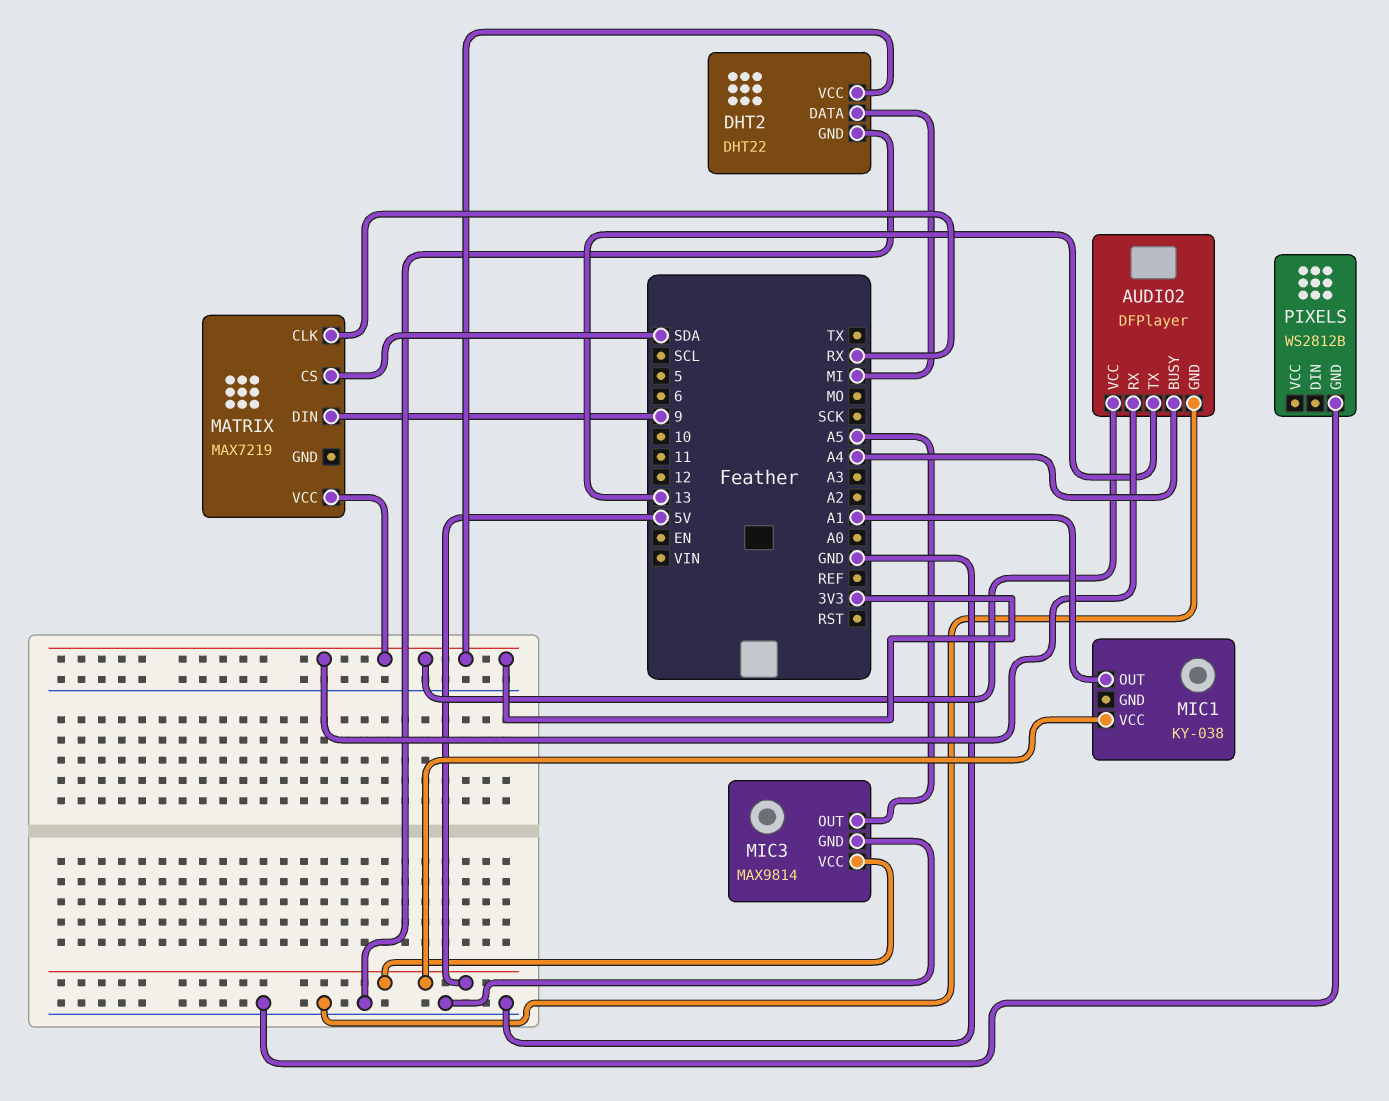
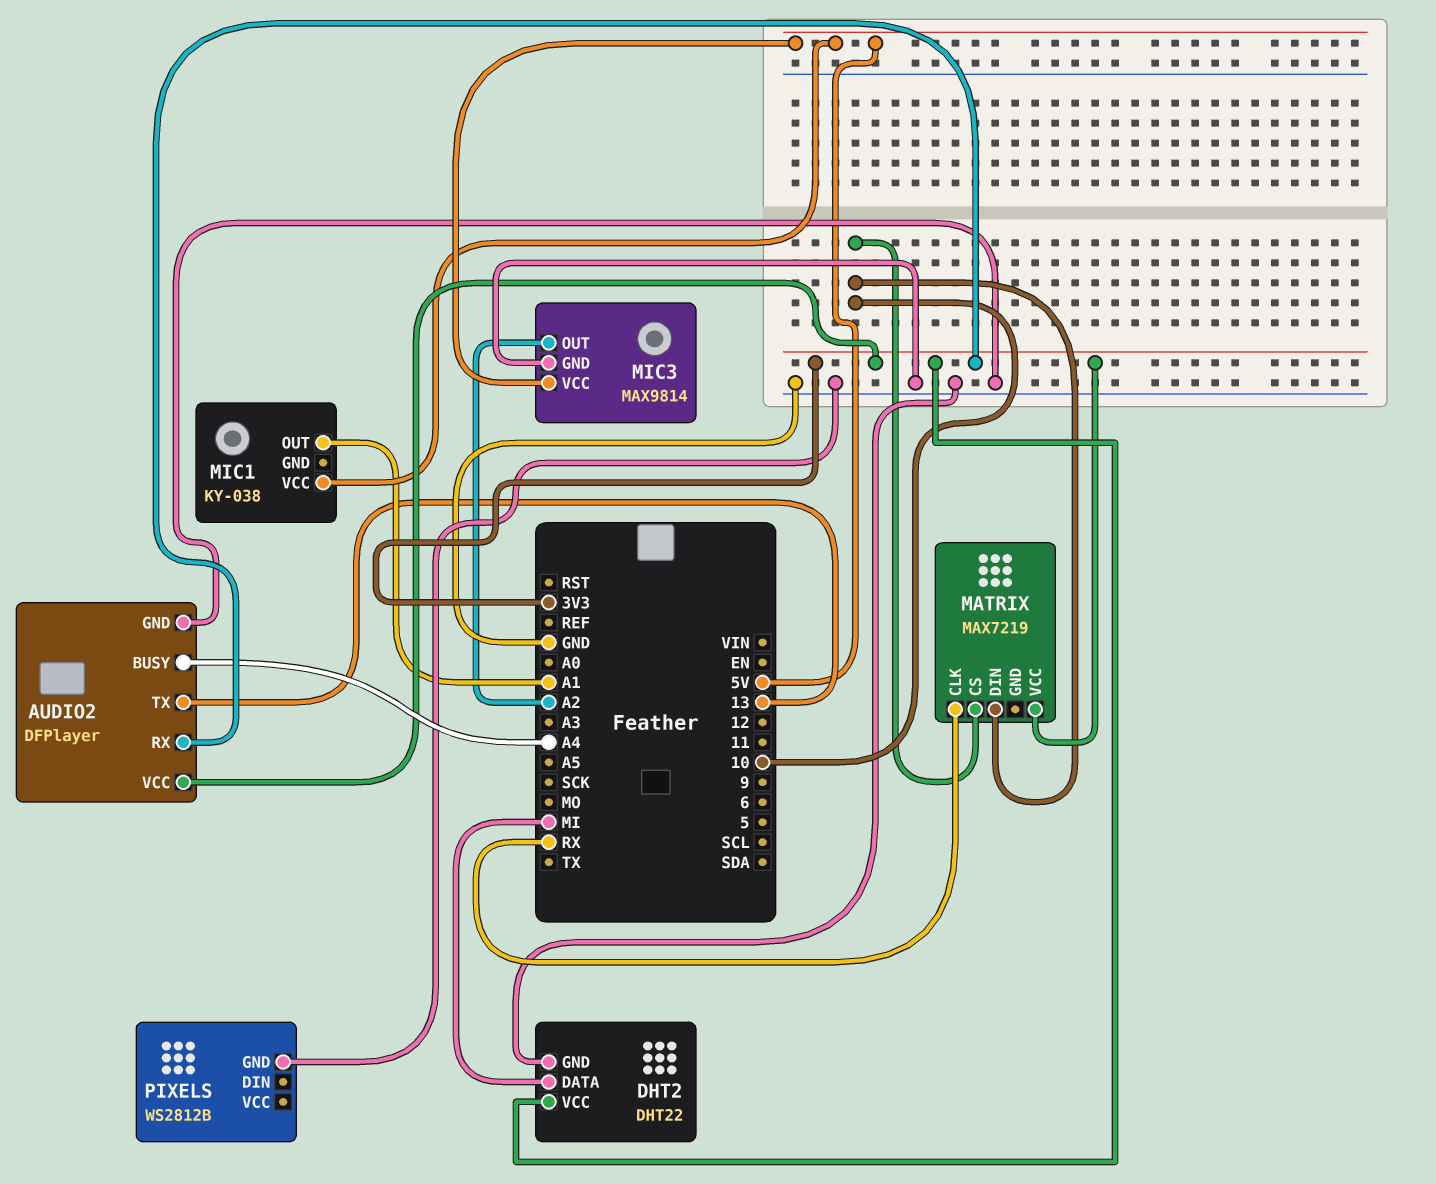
MATRIX pin CS: SDA -> 10
MATRIX pin DIN: 9 -> 10
MIC3 pin OUT: A5 -> A2

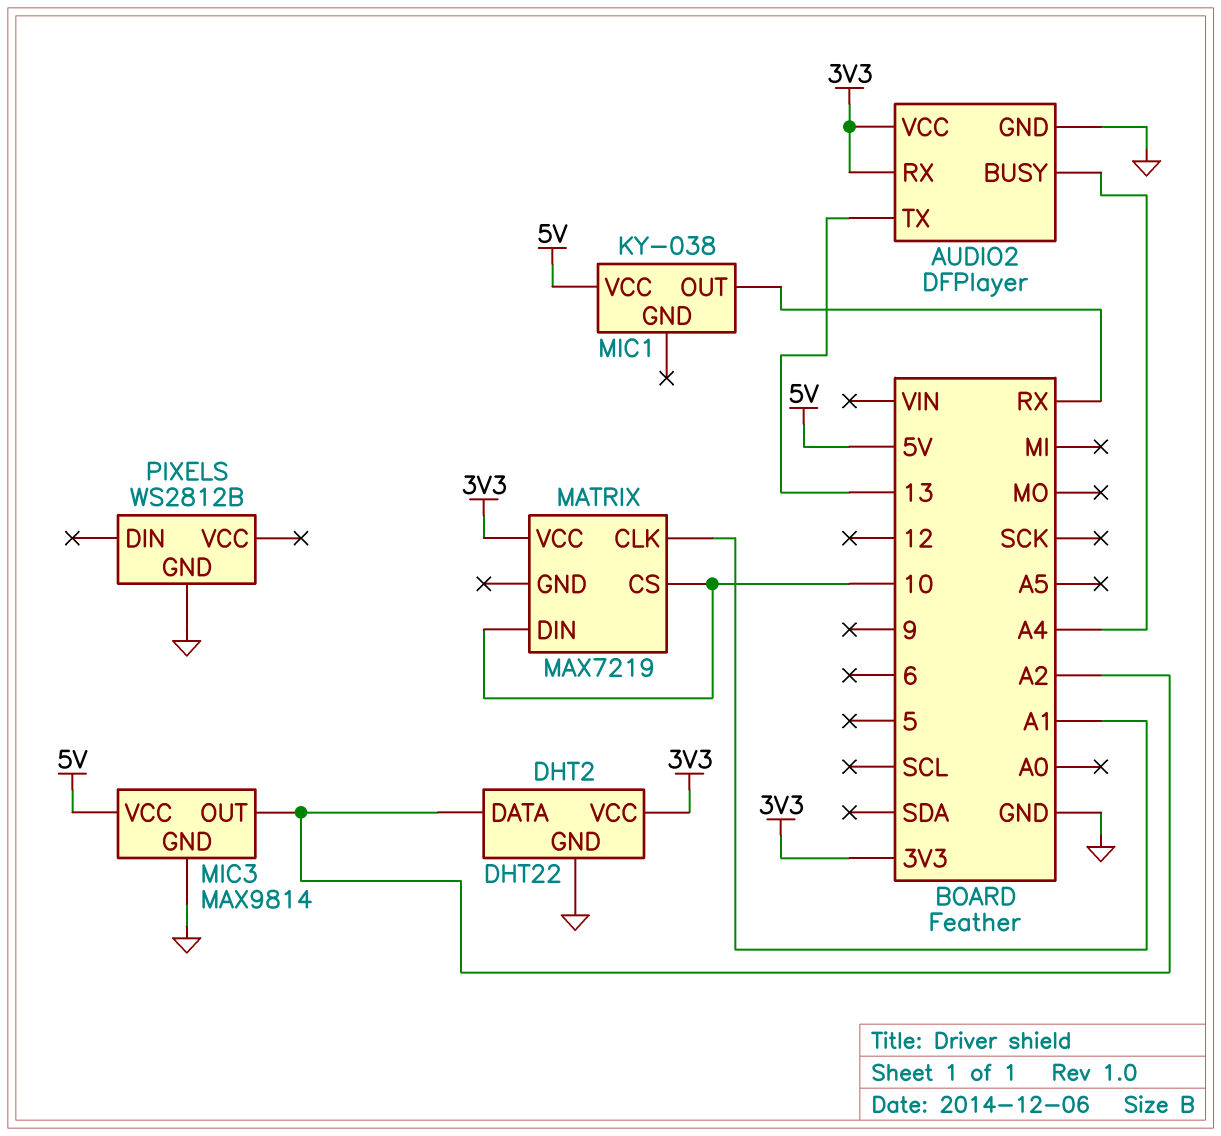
DHT2 pin DATA: MI -> A2
MATRIX pin CLK: RX -> A1
MIC1 pin OUT: A1 -> RX

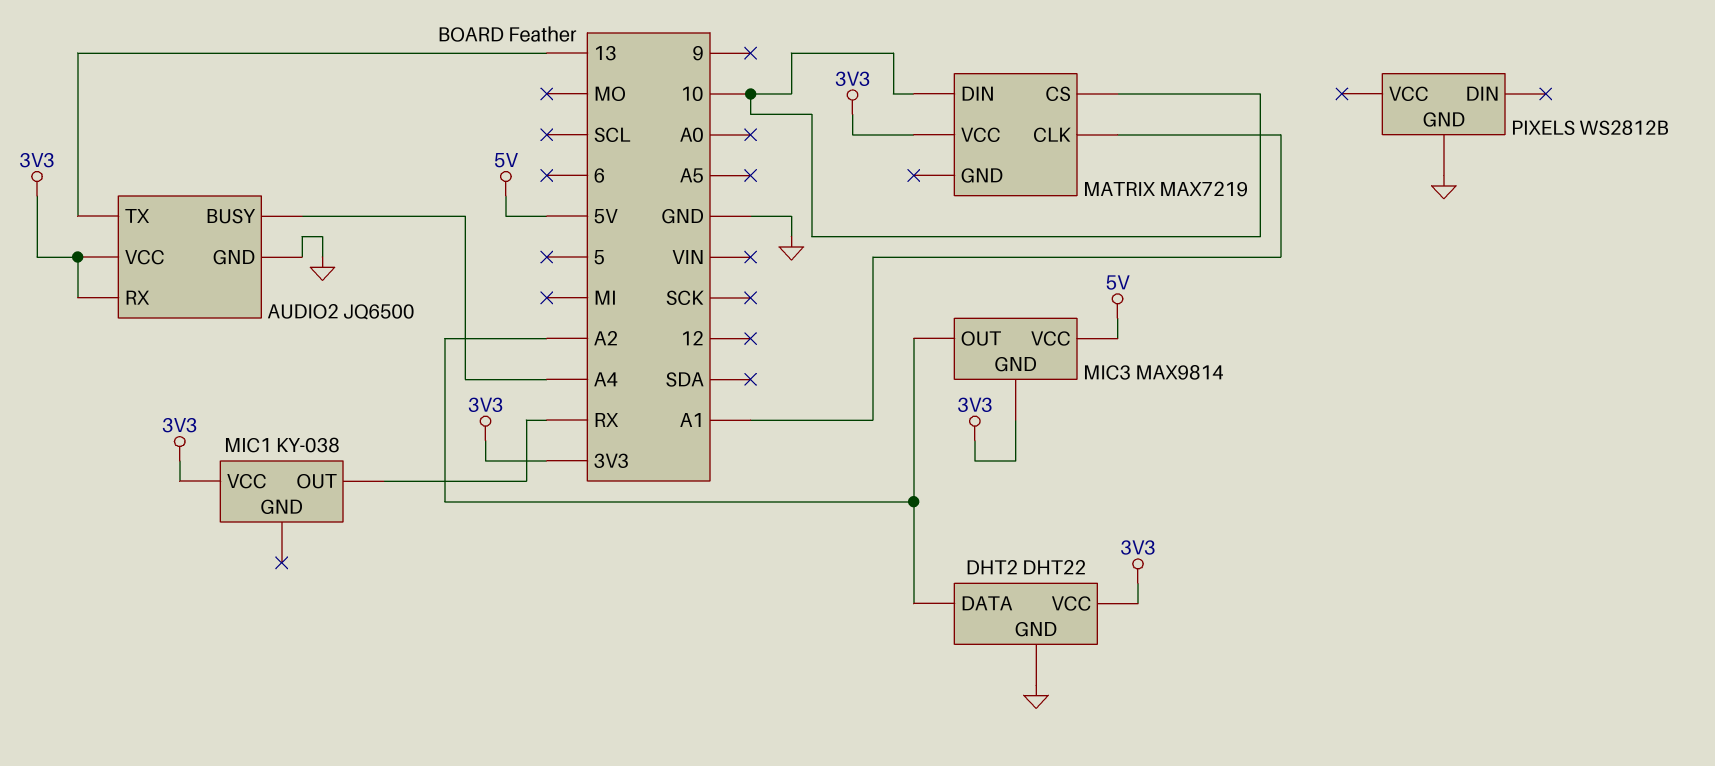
AUDIO2: DFPlayer -> JQ6500
MIC1 pin VCC: 5V -> 3V3
MIC3 pin GND: GND -> 3V3

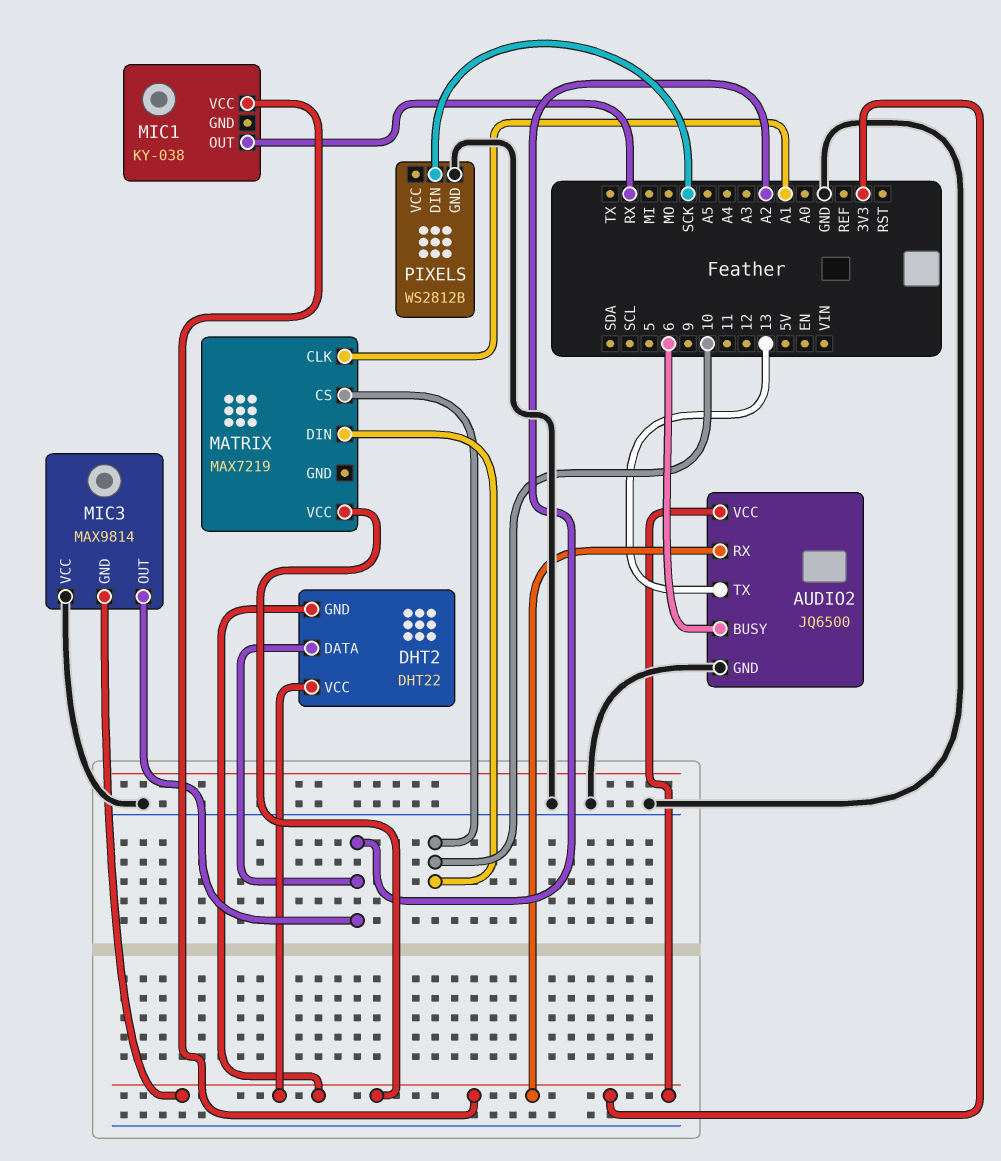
AUDIO2 pin BUSY: A4 -> 6
DHT2 pin GND: GND -> 3V3
MIC3 pin VCC: 5V -> GND
PIXELS pin DIN: none -> SCK

